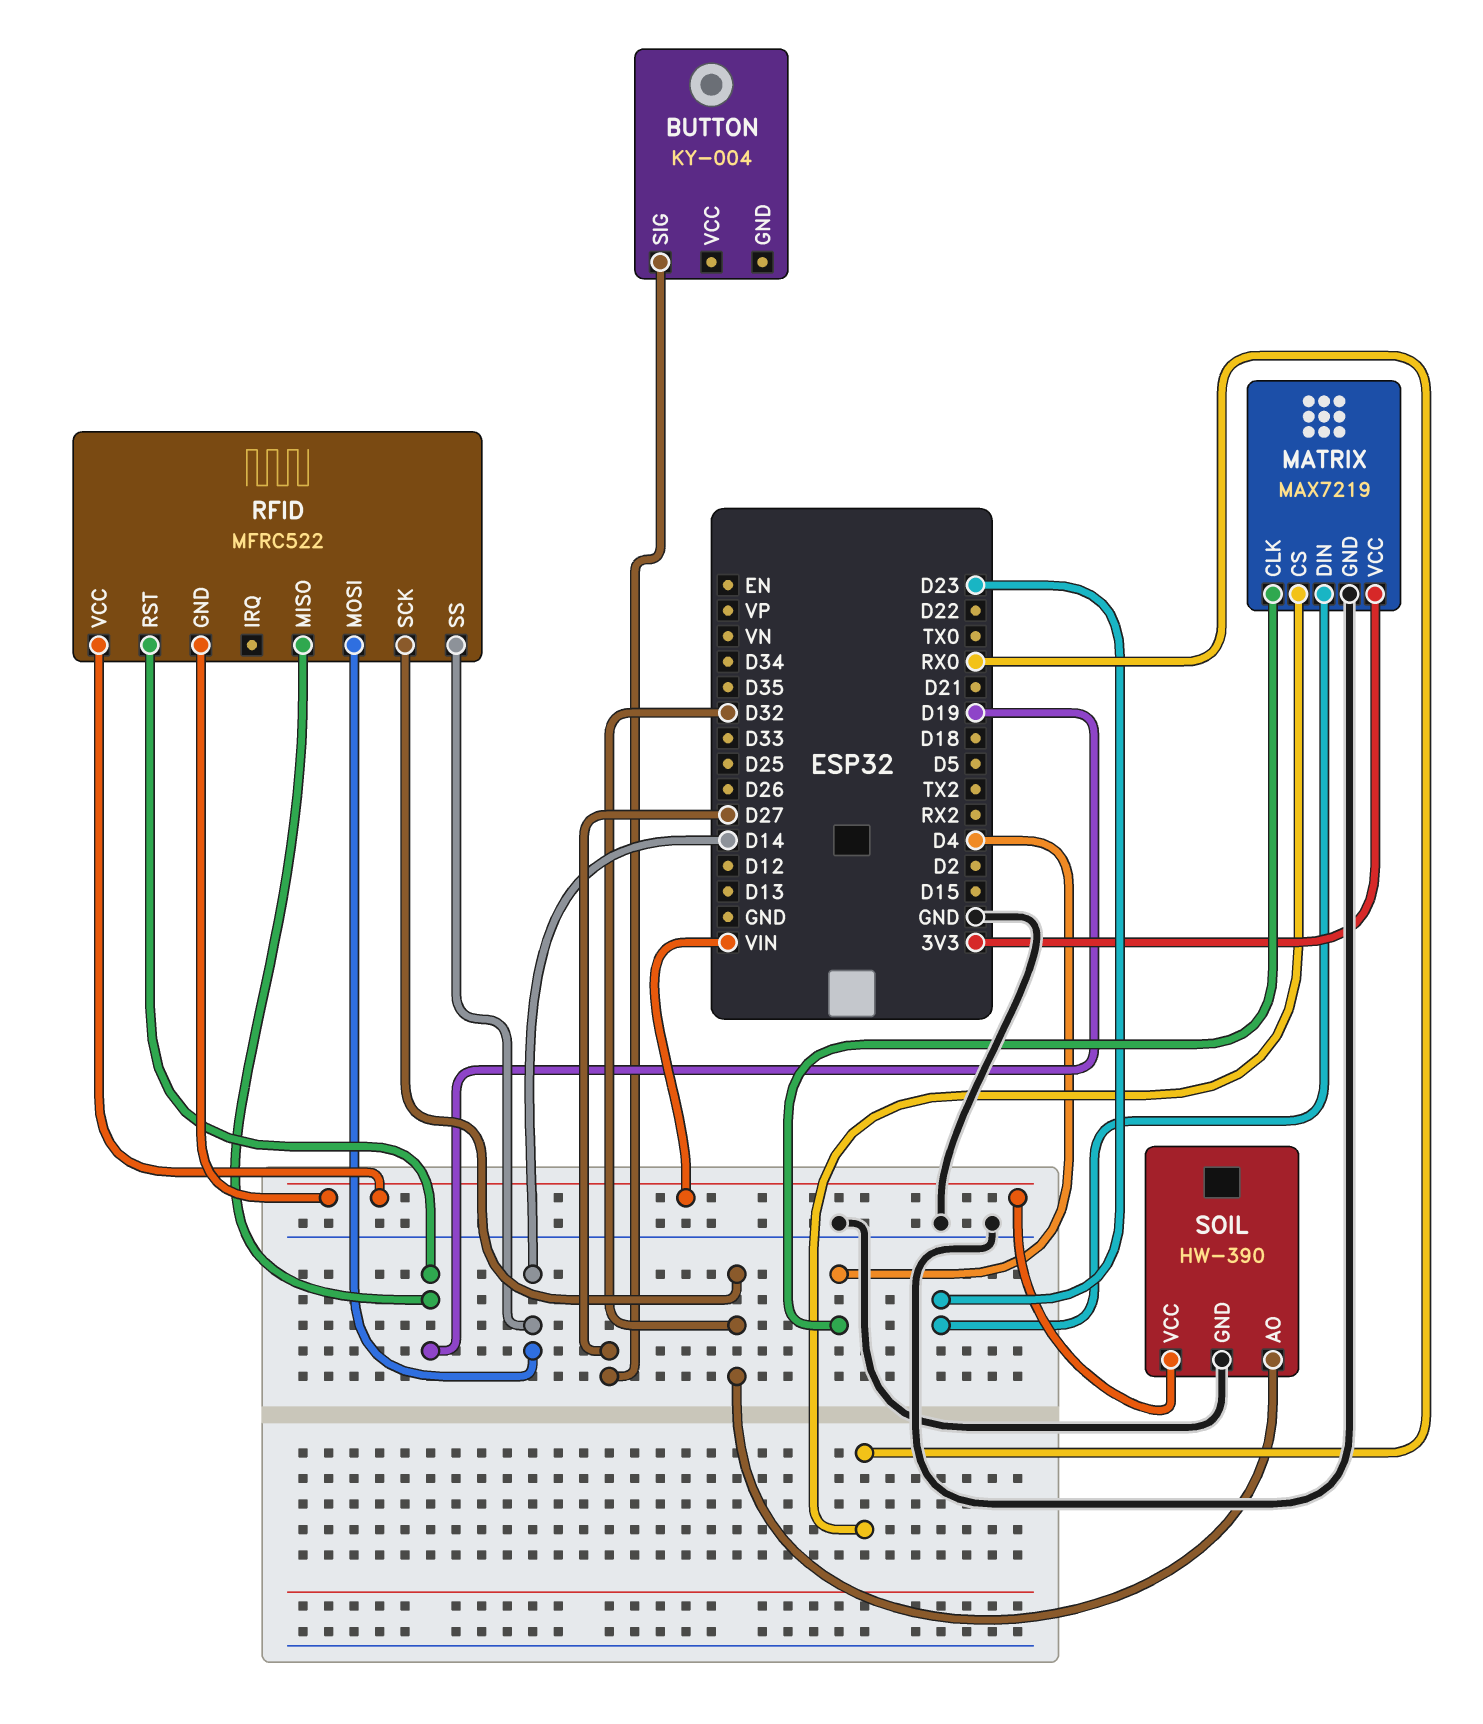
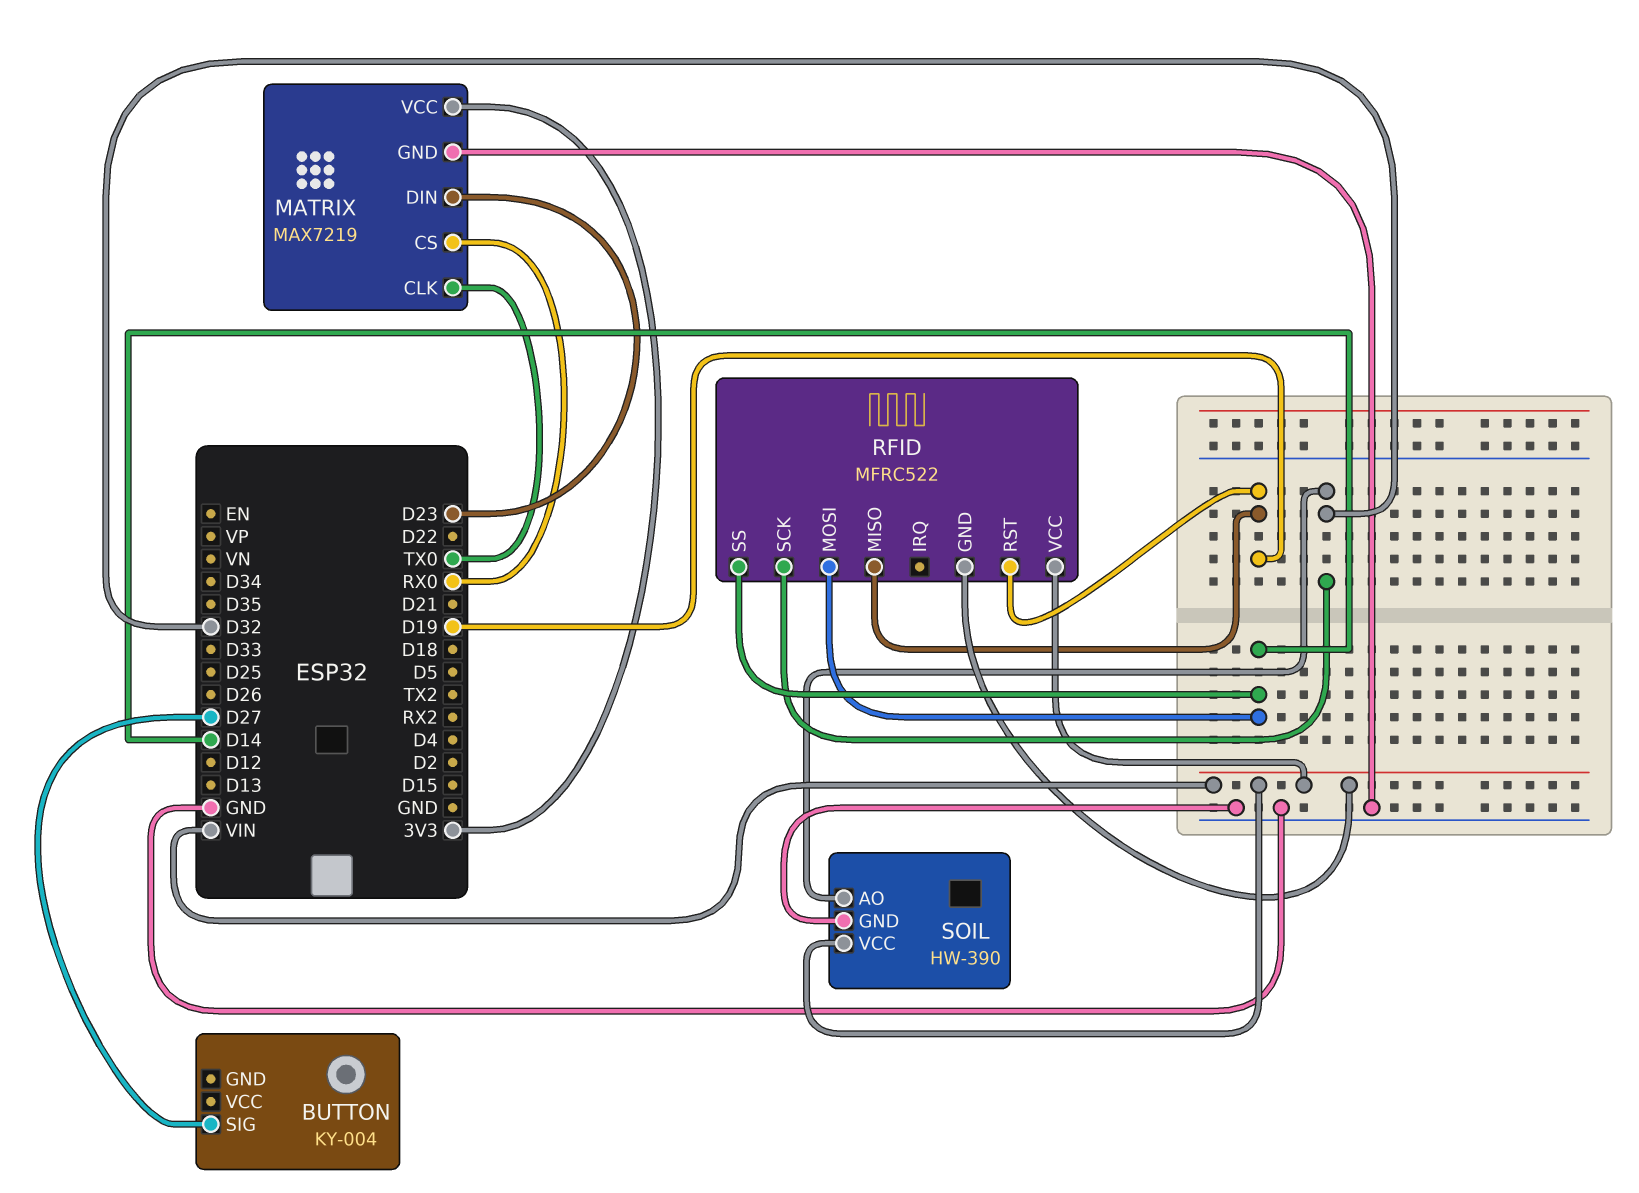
MATRIX pin CLK: D4 -> TX0

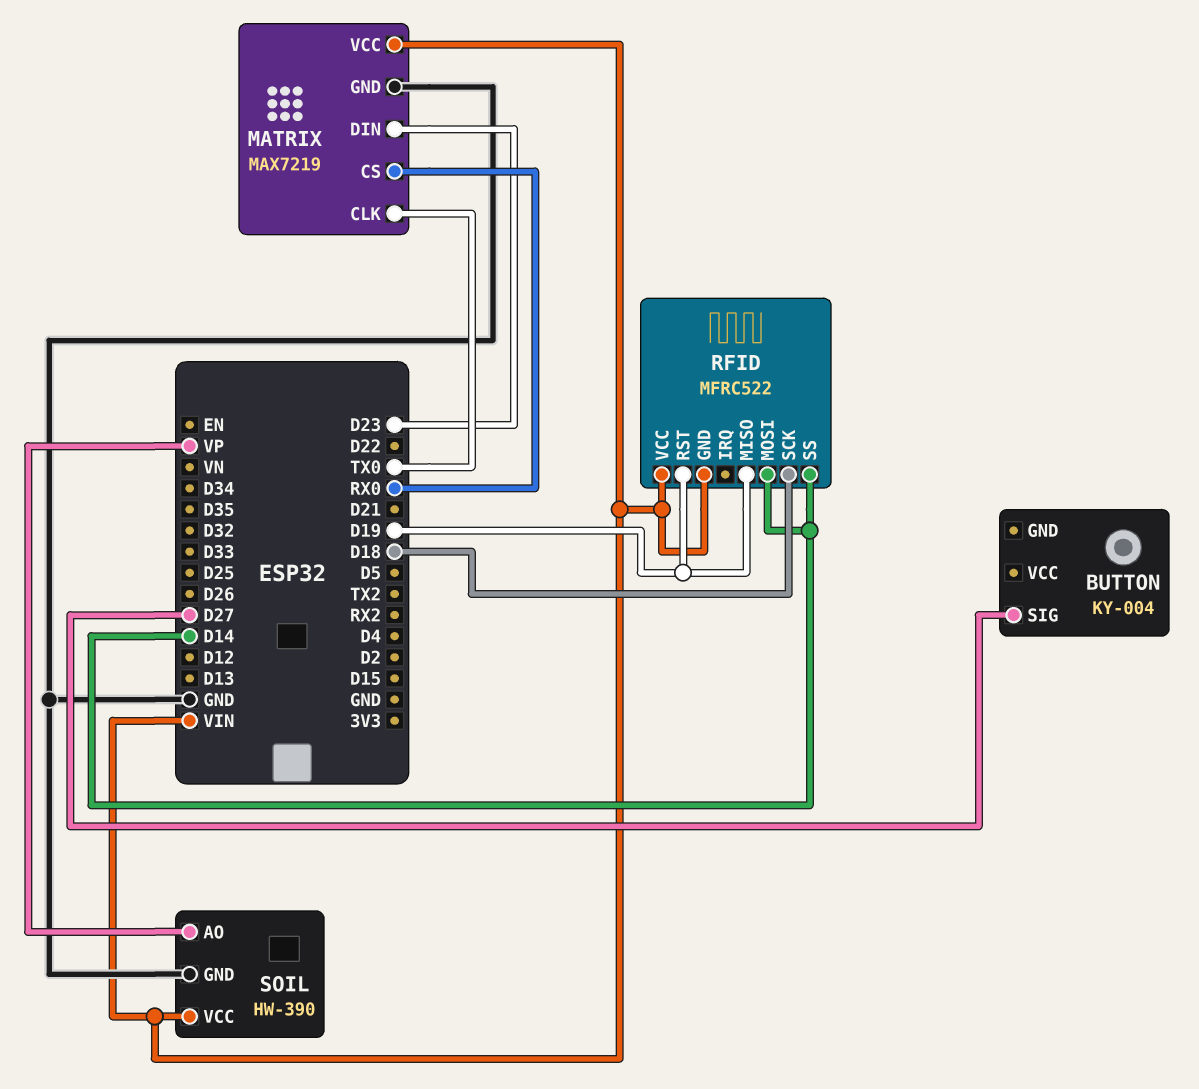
MATRIX pin VCC: 3V3 -> VIN
RFID pin SCK: D32 -> D18
SOIL pin AO: D32 -> VP

